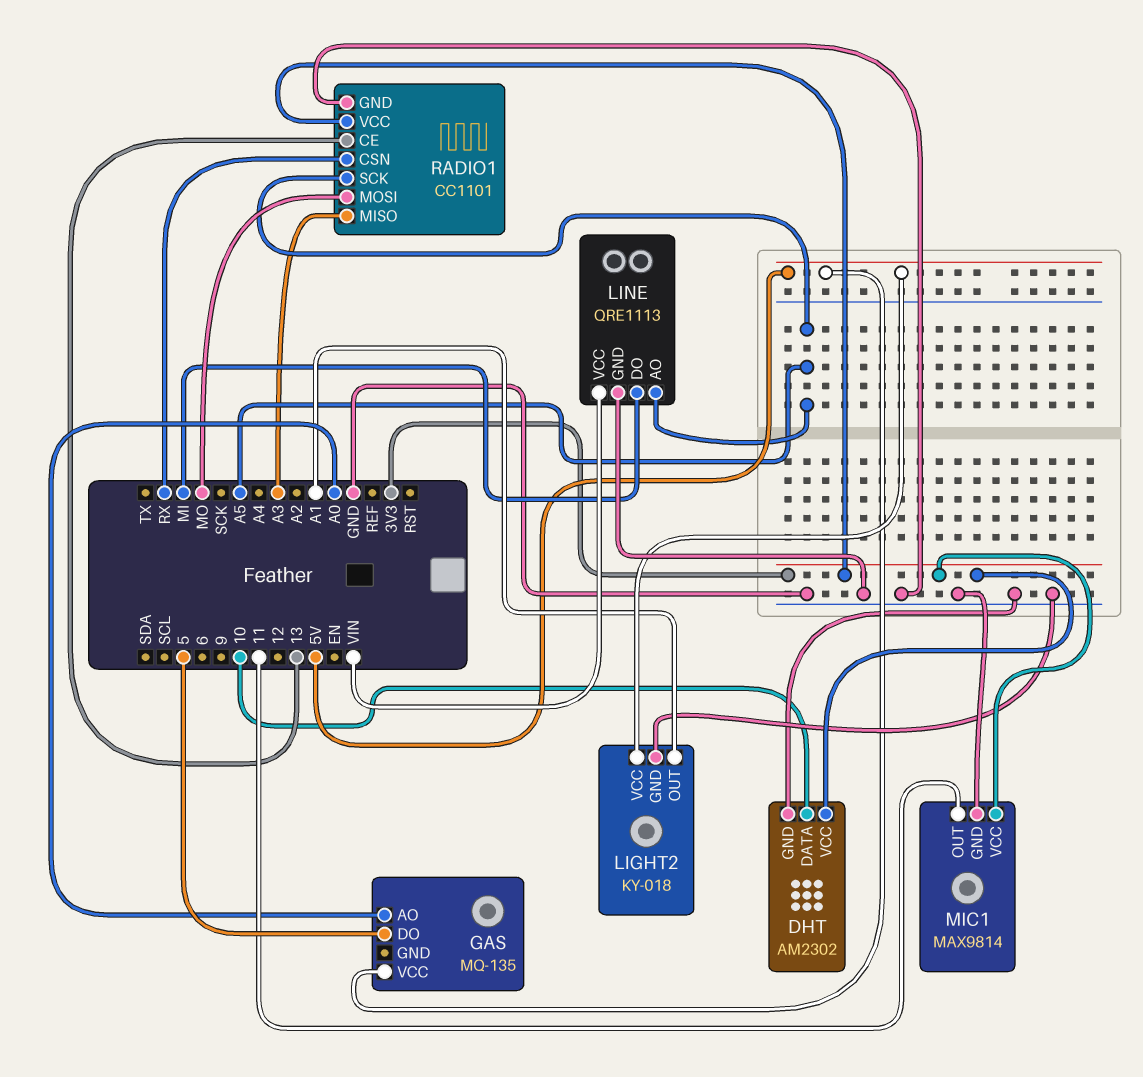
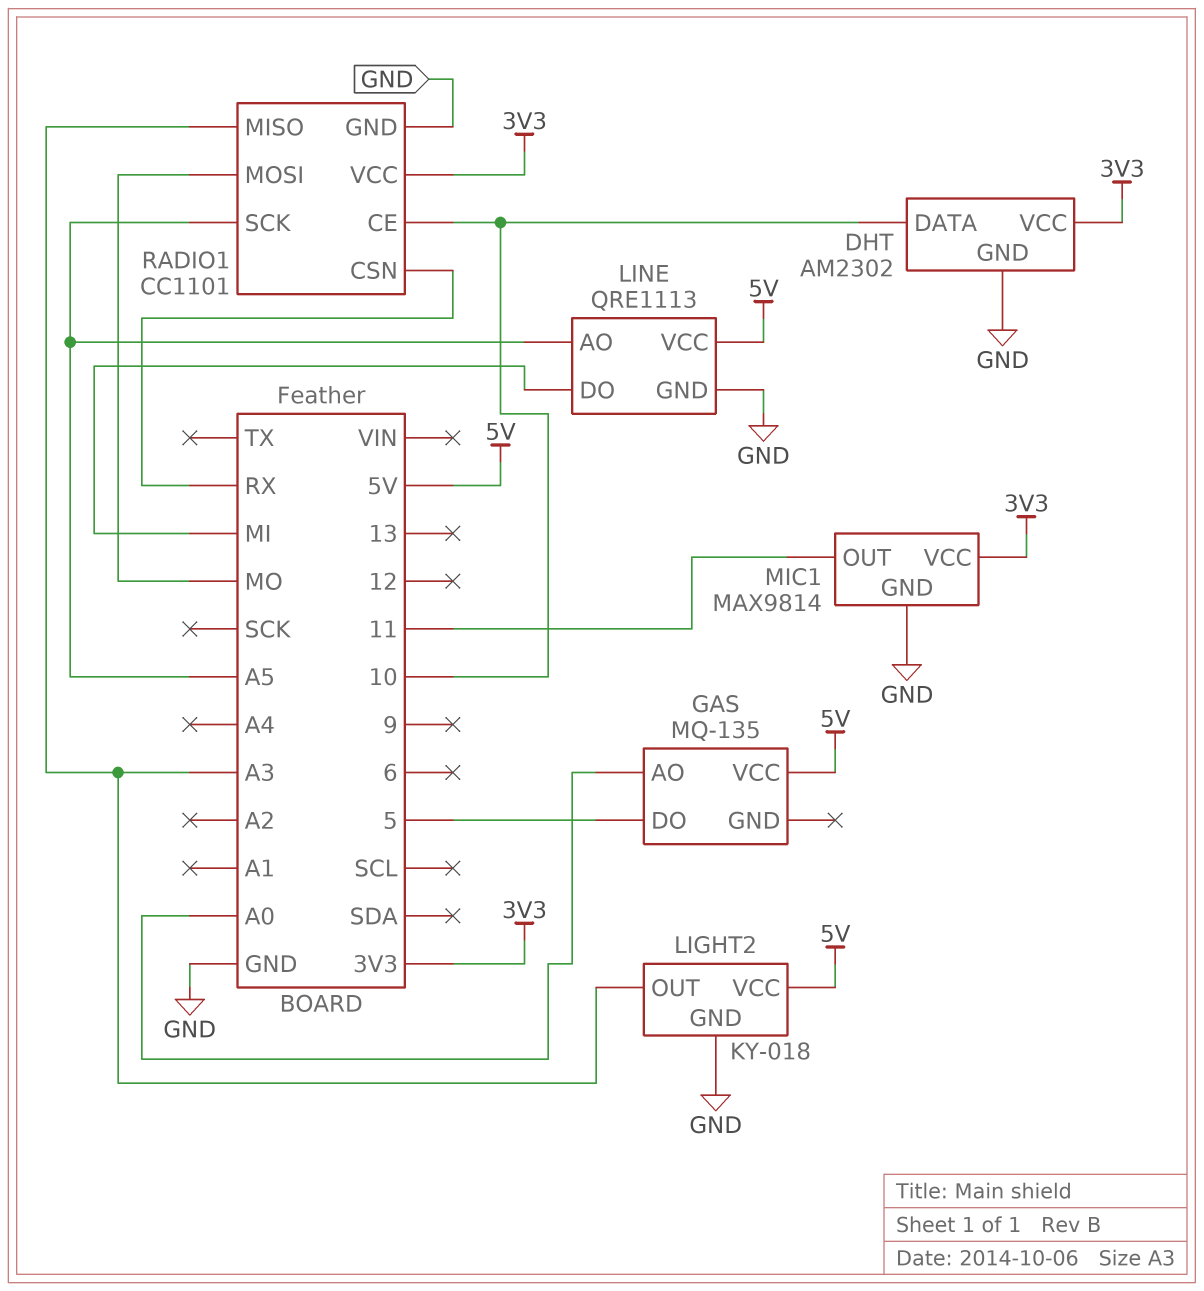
LIGHT2 pin OUT: A1 -> A3
LINE pin VCC: VIN -> 5V
RADIO1 pin CE: 13 -> 10

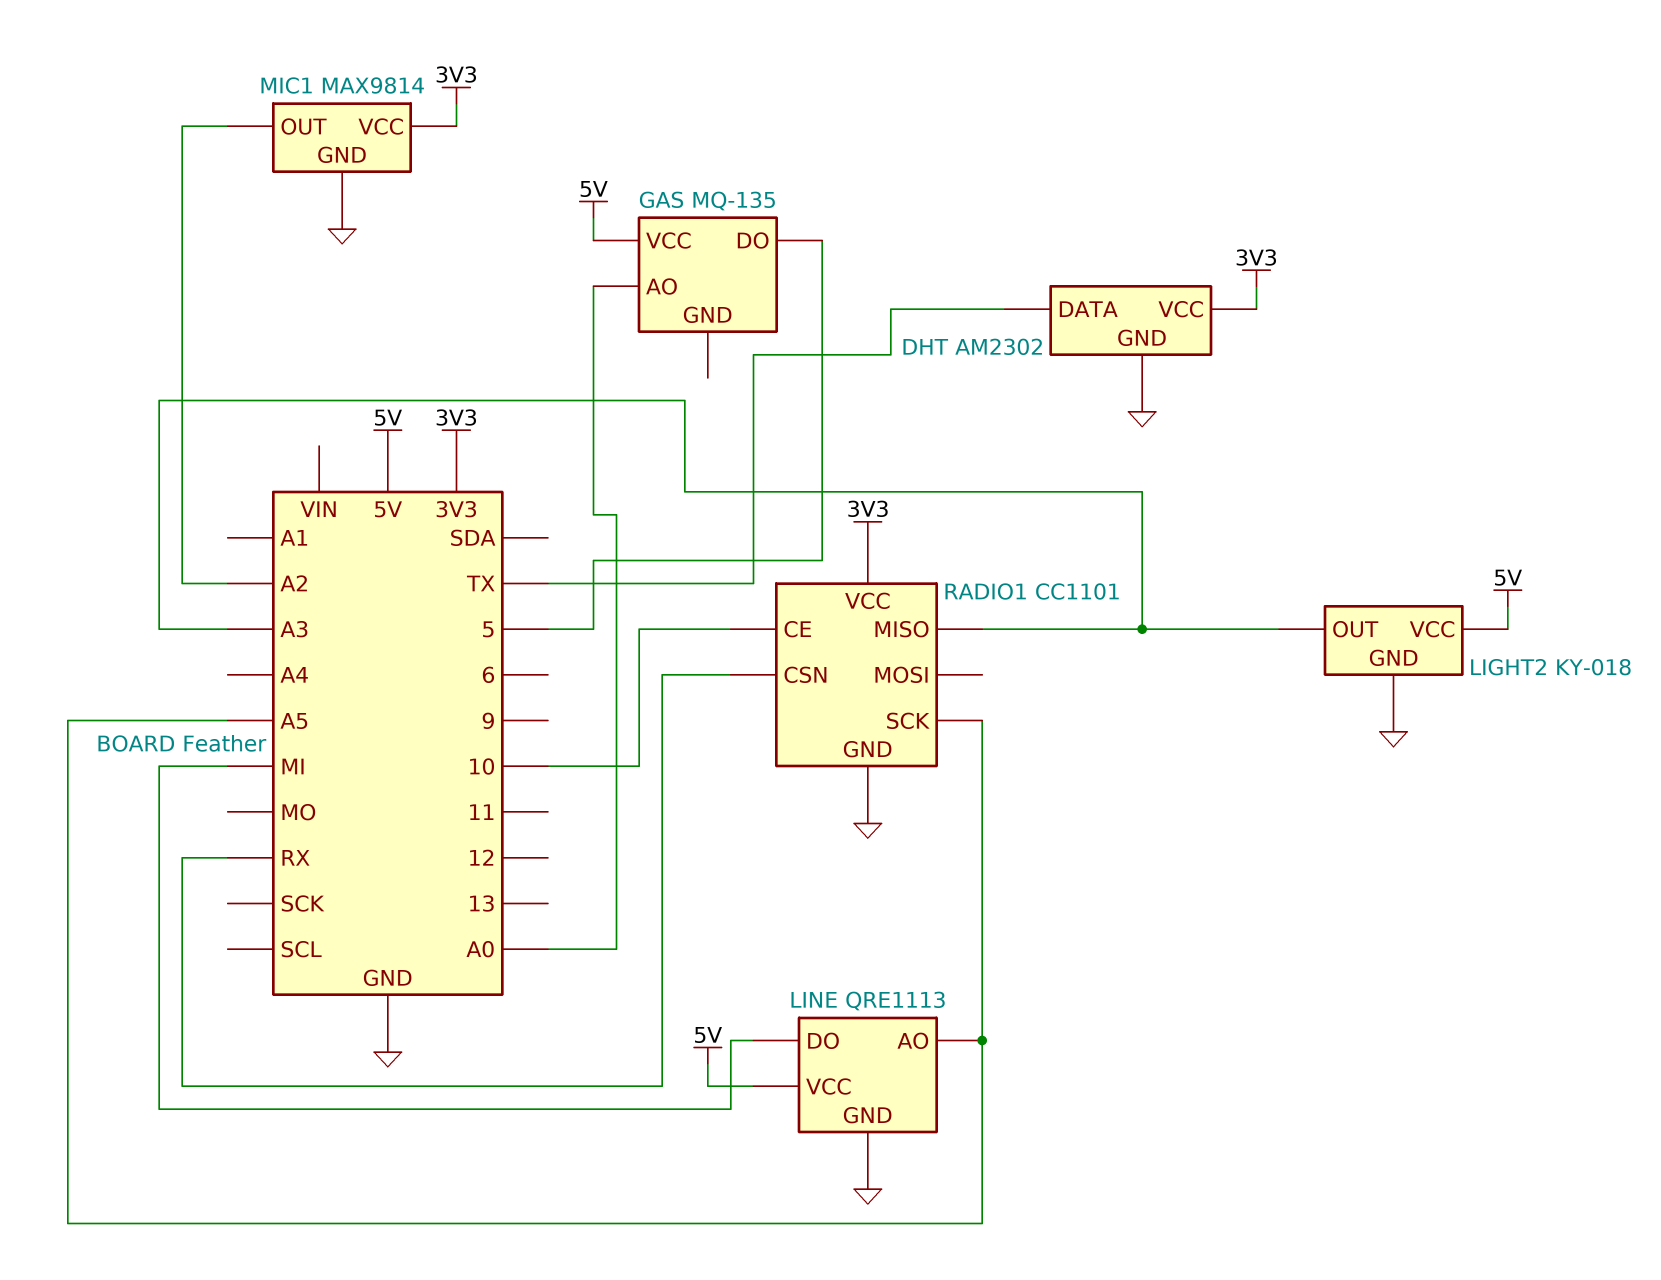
DHT pin DATA: 10 -> TX
MIC1 pin OUT: 11 -> A2
RADIO1 pin MOSI: MO -> none

